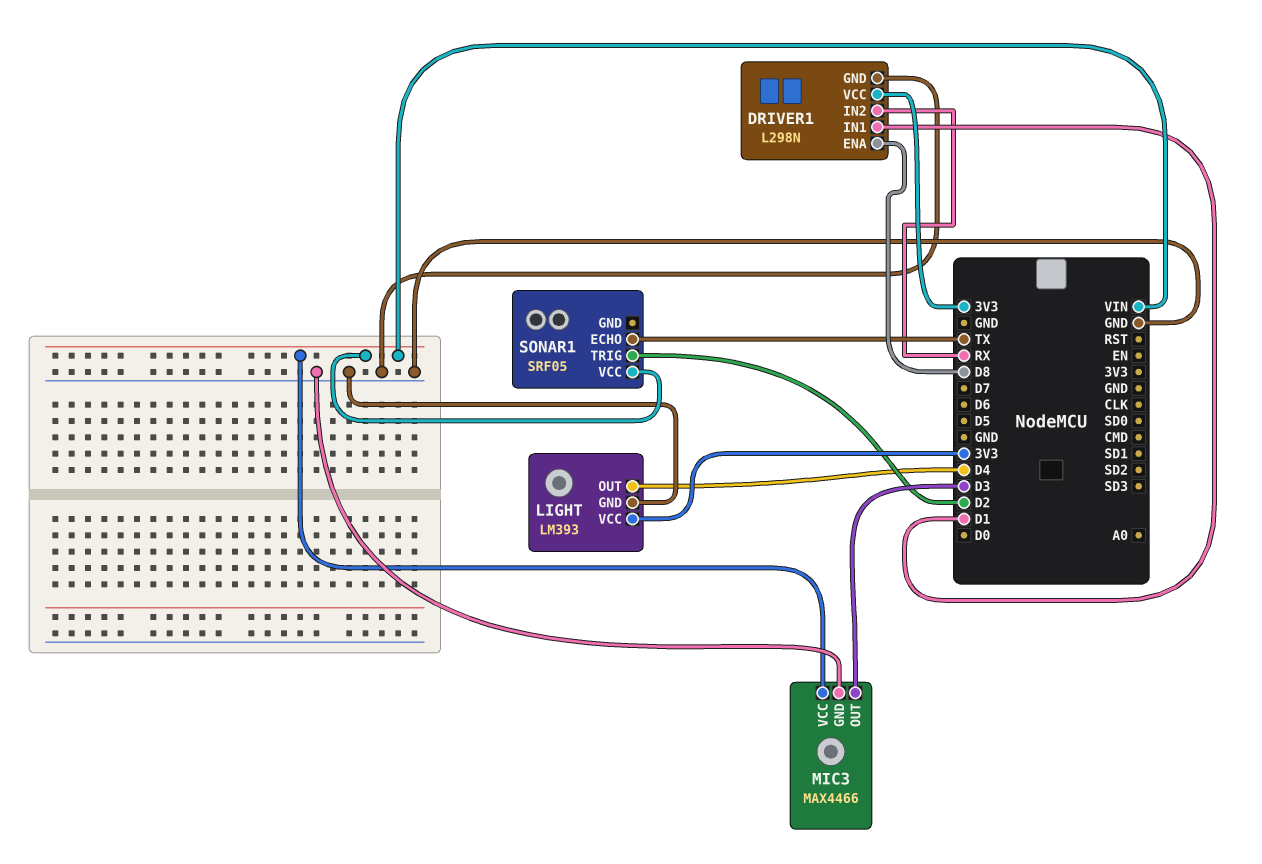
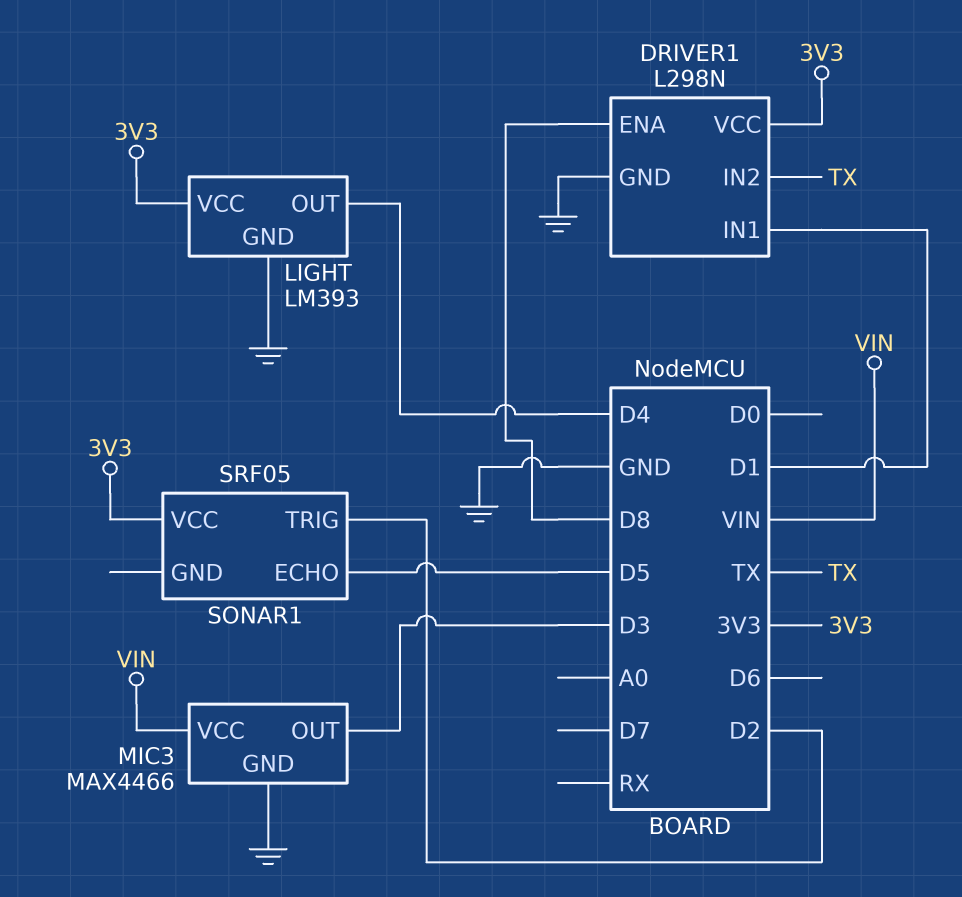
DRIVER1 pin IN2: RX -> TX
SONAR1 pin ECHO: TX -> D5
SONAR1 pin VCC: VIN -> 3V3

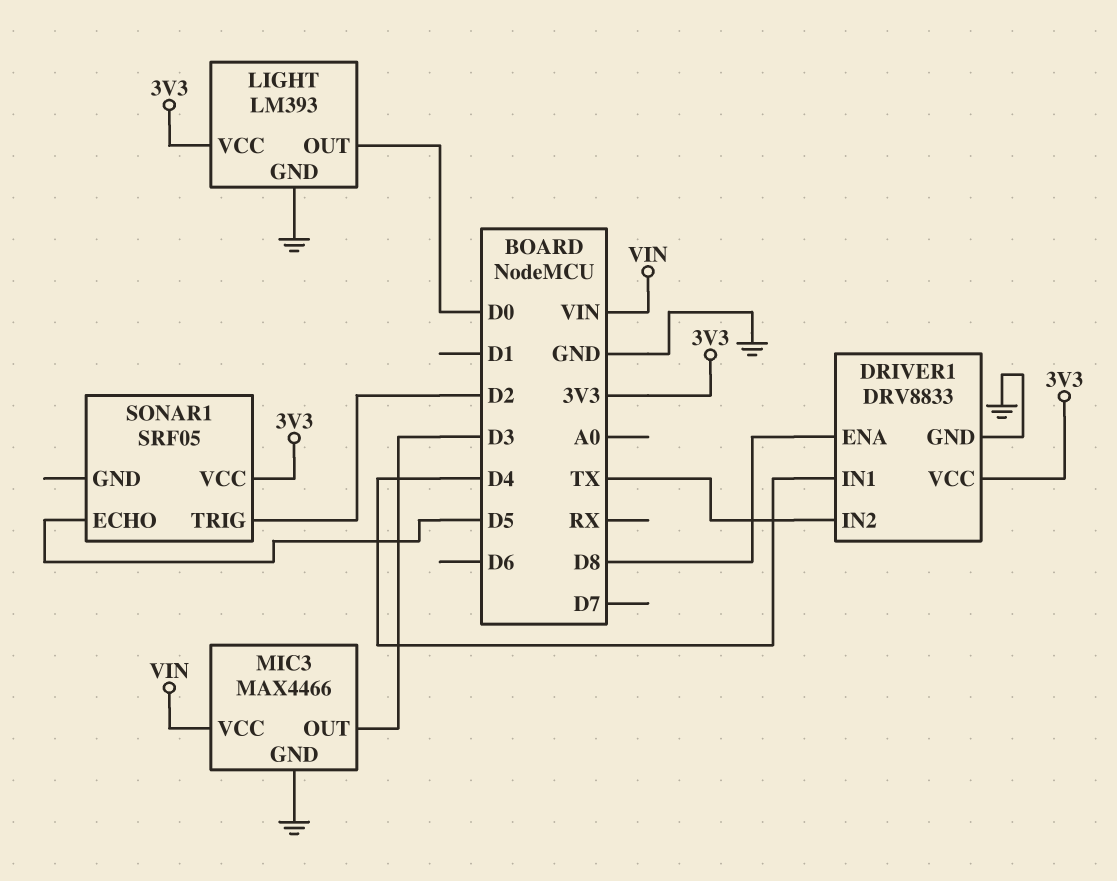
DRIVER1: L298N -> DRV8833
DRIVER1 pin IN1: D1 -> D4
LIGHT pin OUT: D4 -> D0

